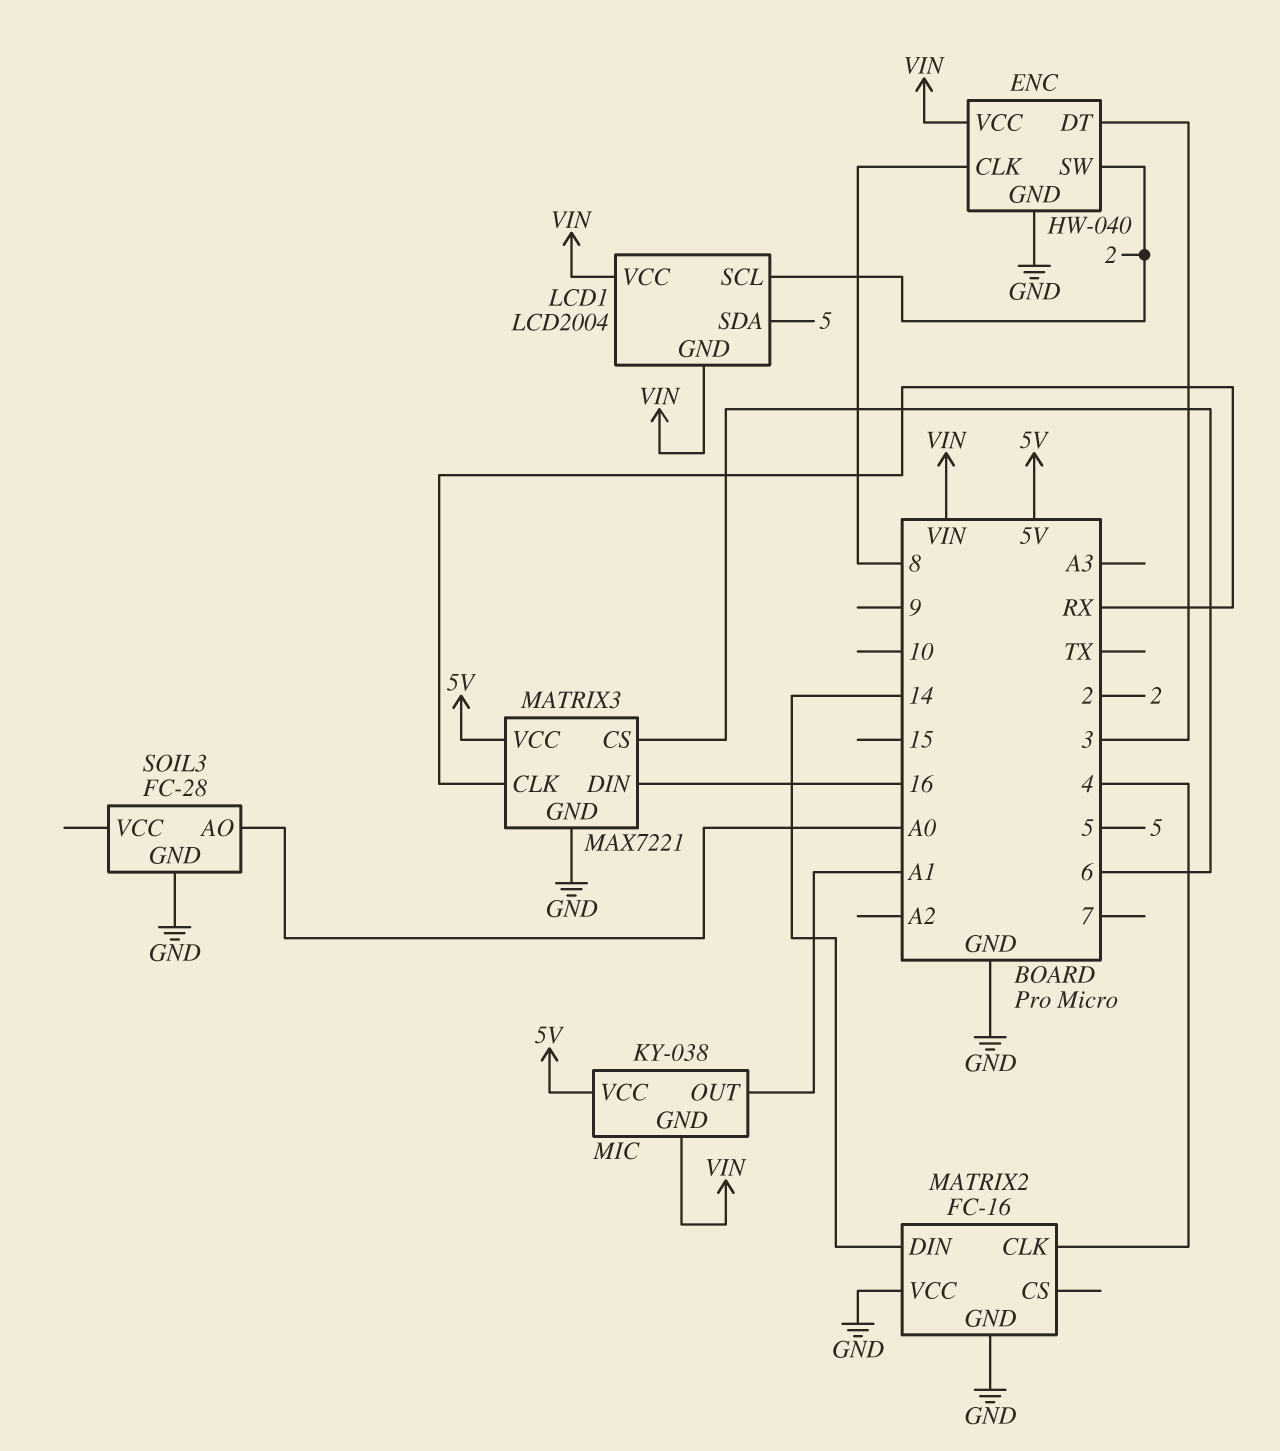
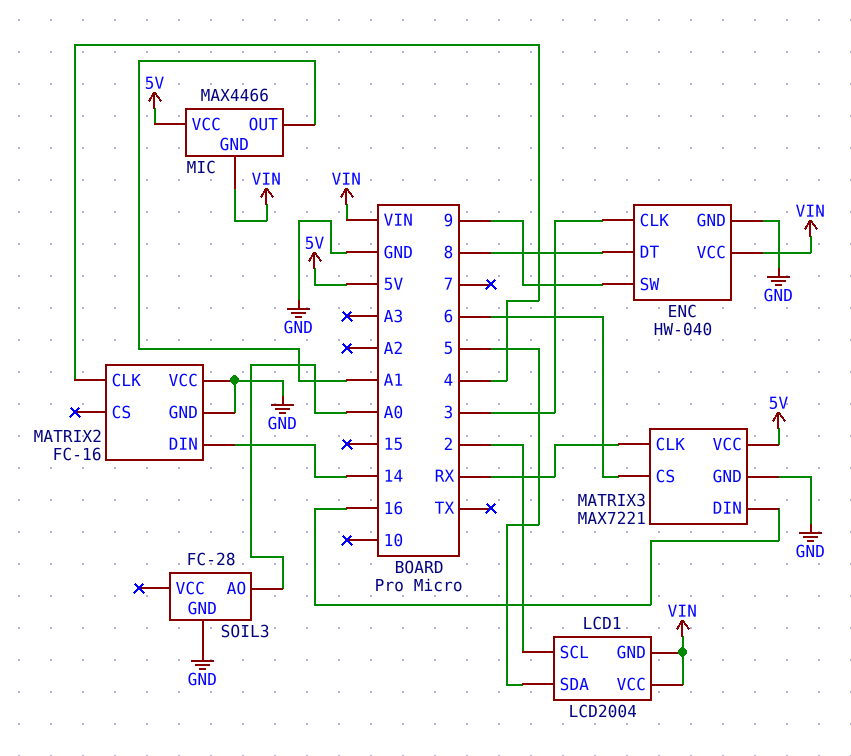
ENC pin CLK: 8 -> 3
ENC pin DT: 3 -> 8
ENC pin SW: 2 -> 9
MIC: KY-038 -> MAX4466

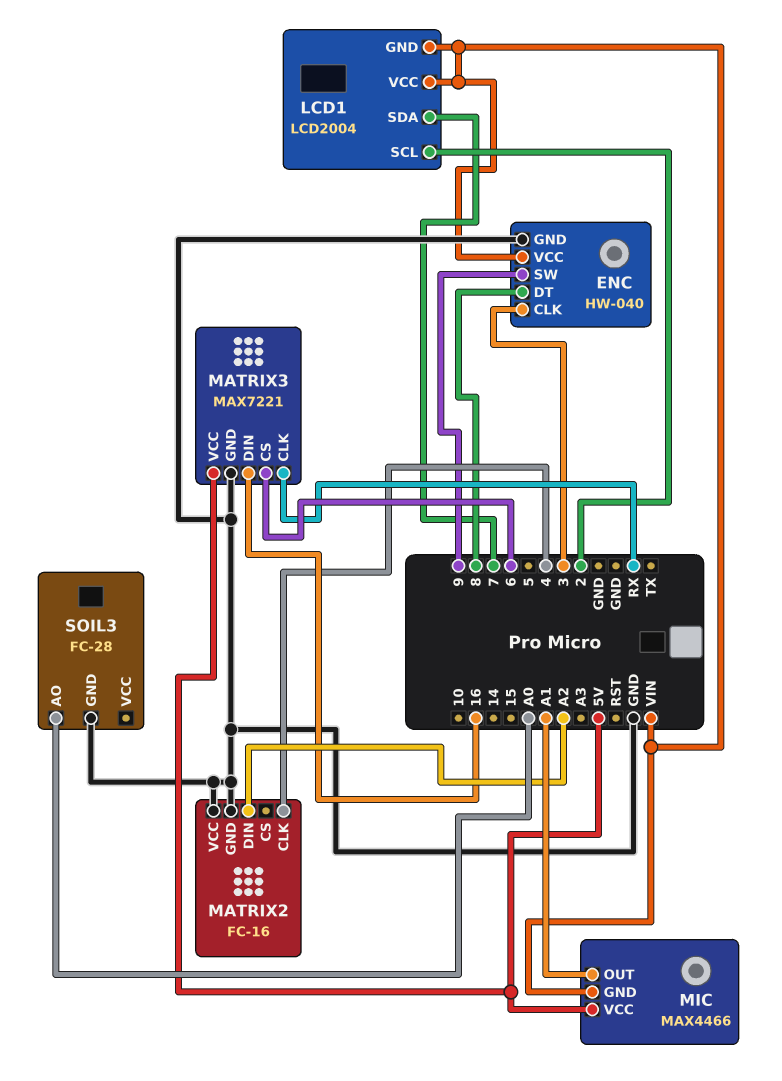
LCD1 pin SDA: 5 -> 7
MATRIX2 pin DIN: 14 -> A2

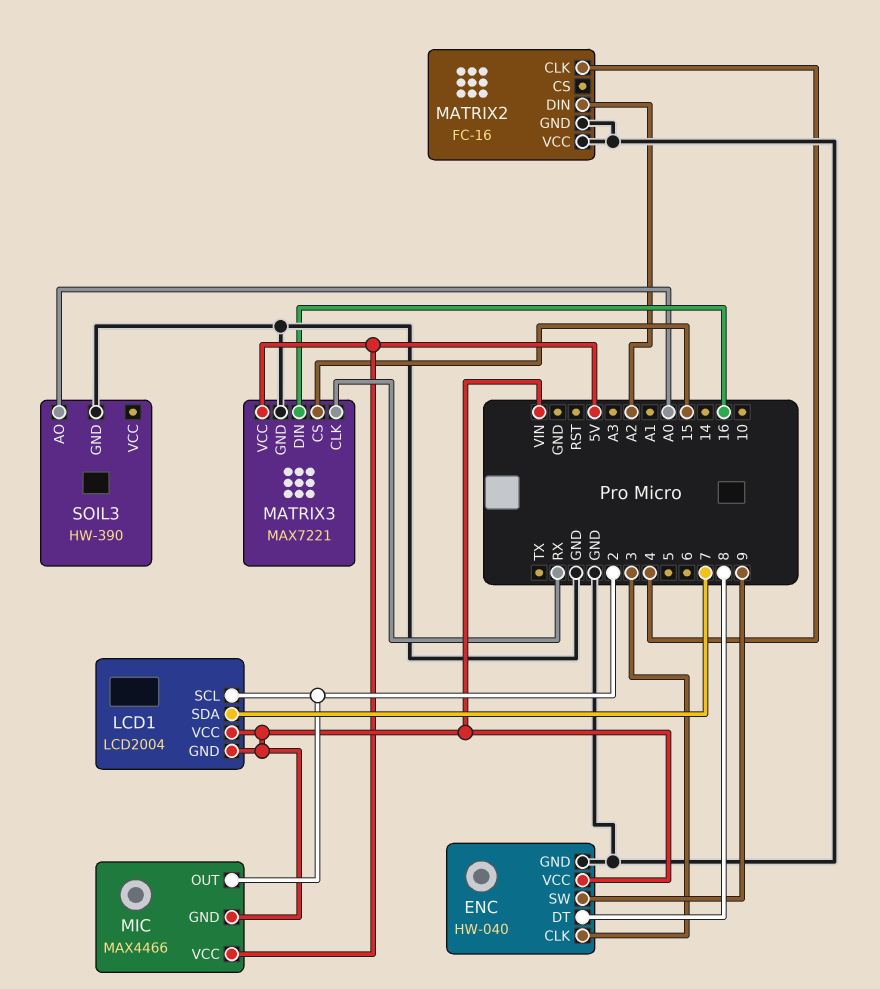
MATRIX3 pin CS: 6 -> 15
MIC pin OUT: A1 -> 2
SOIL3: FC-28 -> HW-390

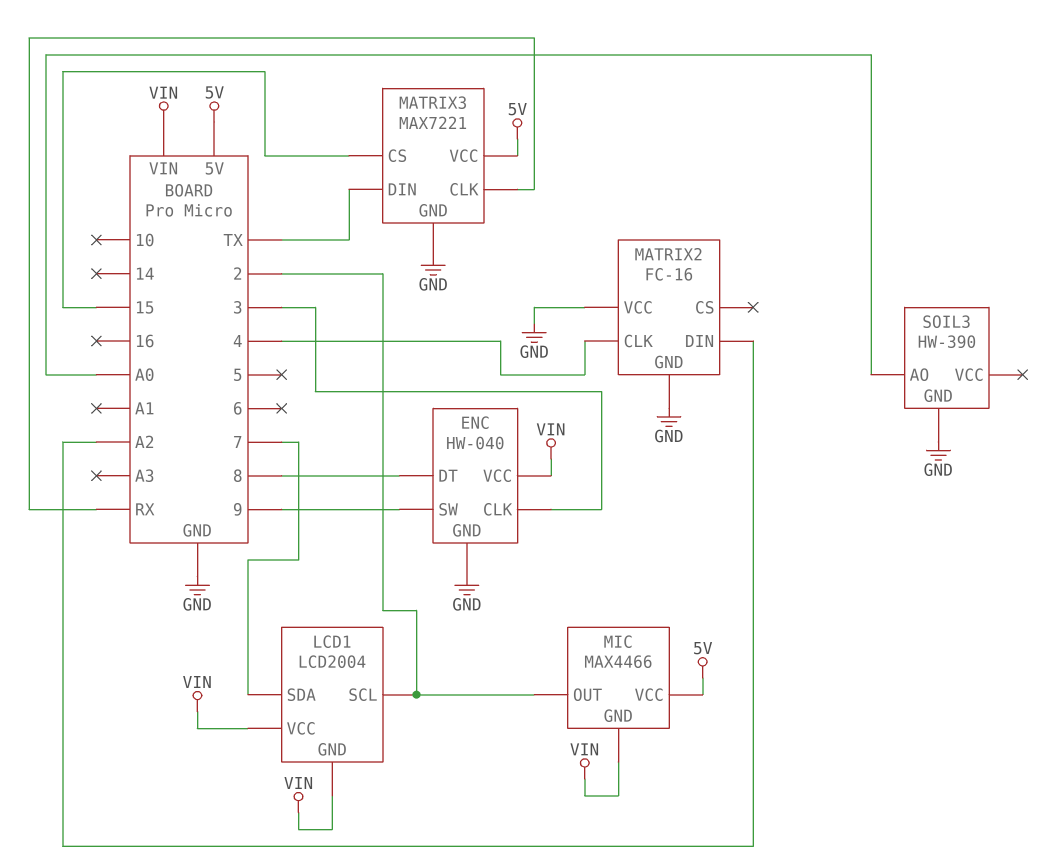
MATRIX3 pin DIN: 16 -> TX

